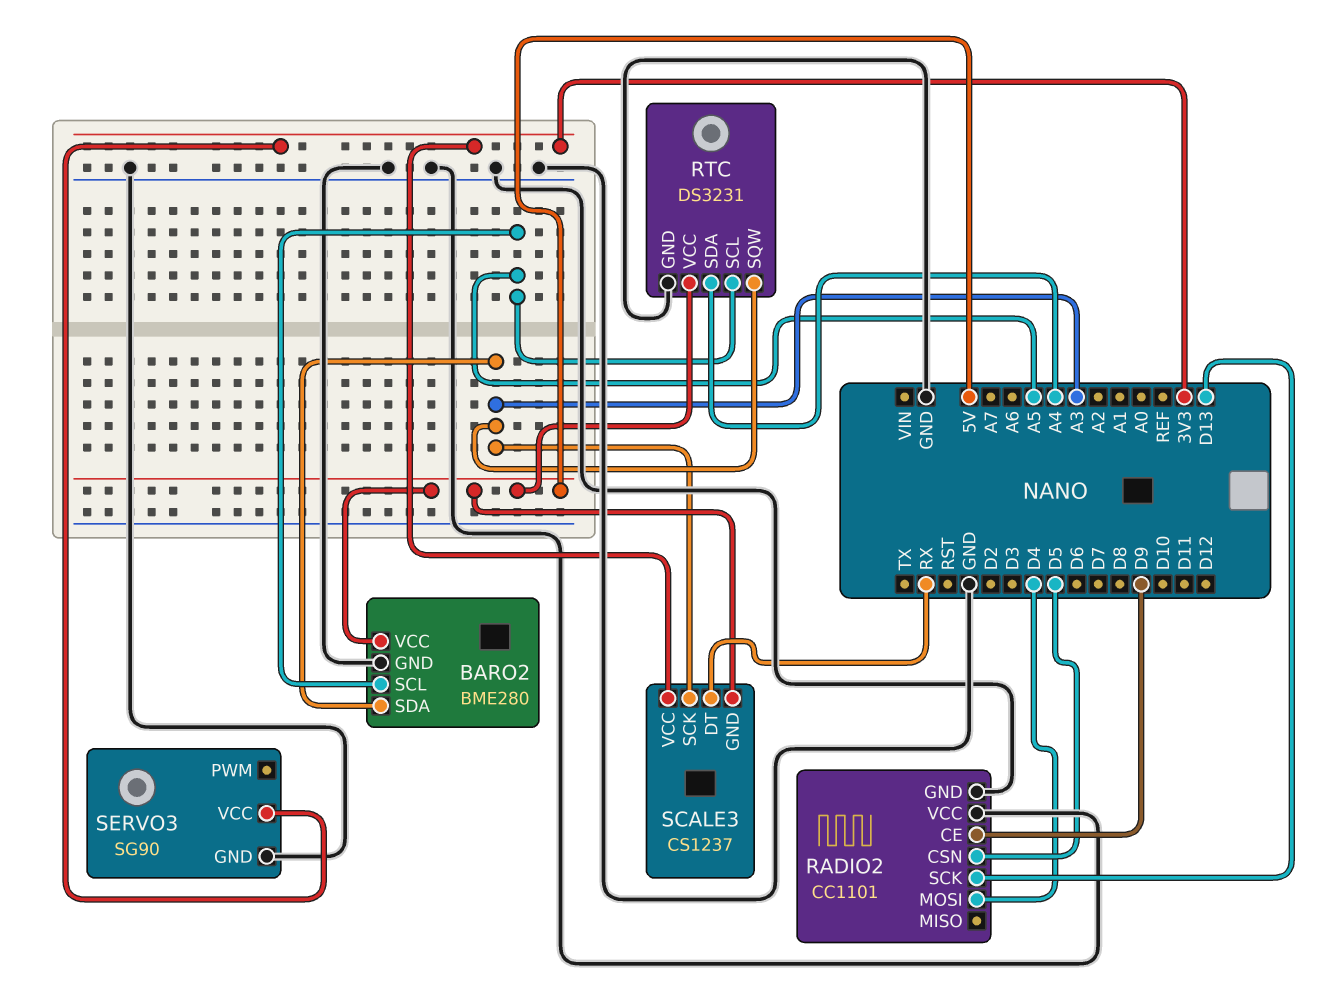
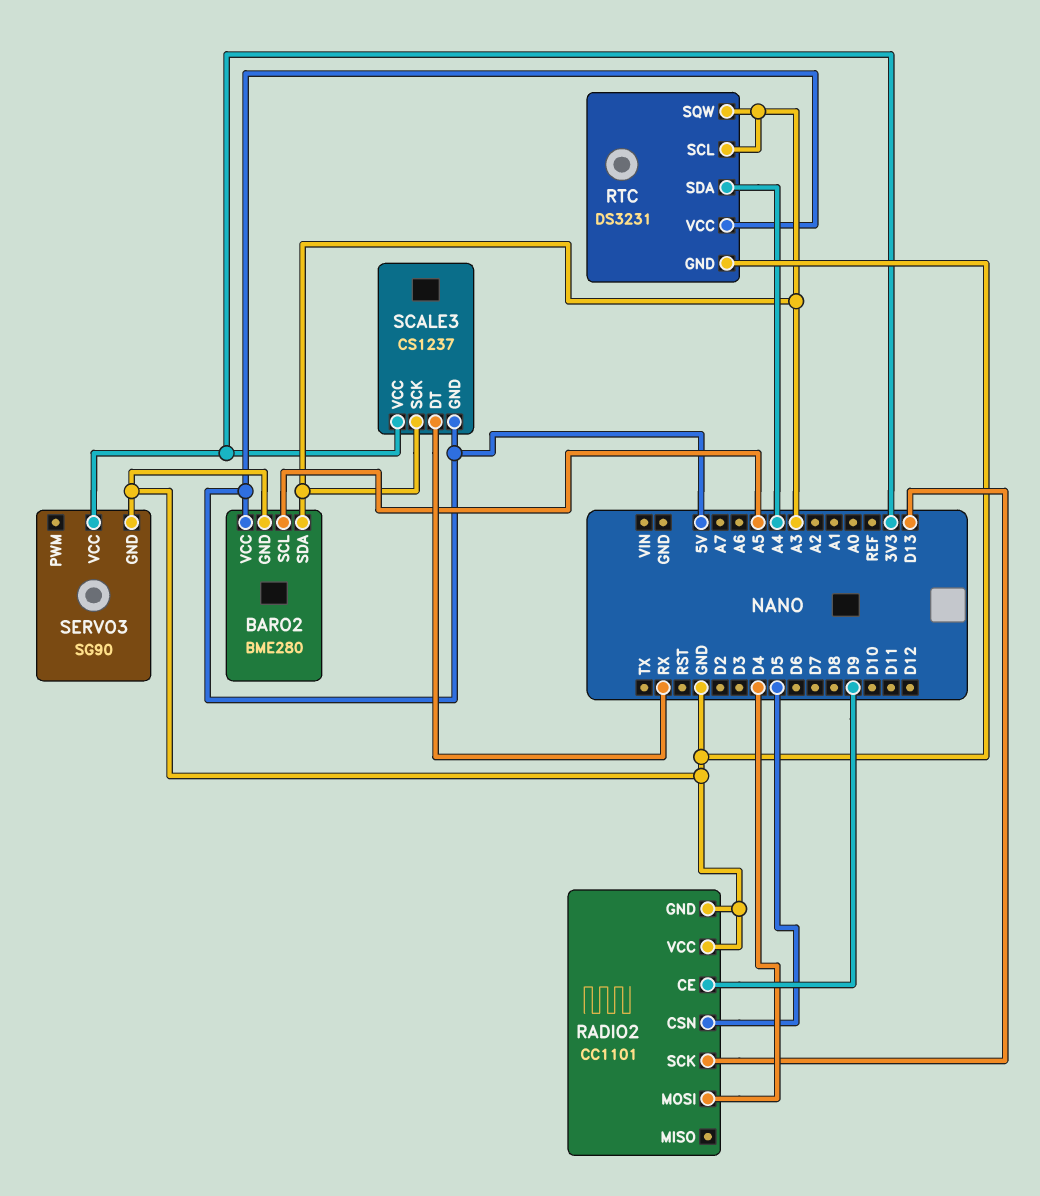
RTC pin SCL: A5 -> A3

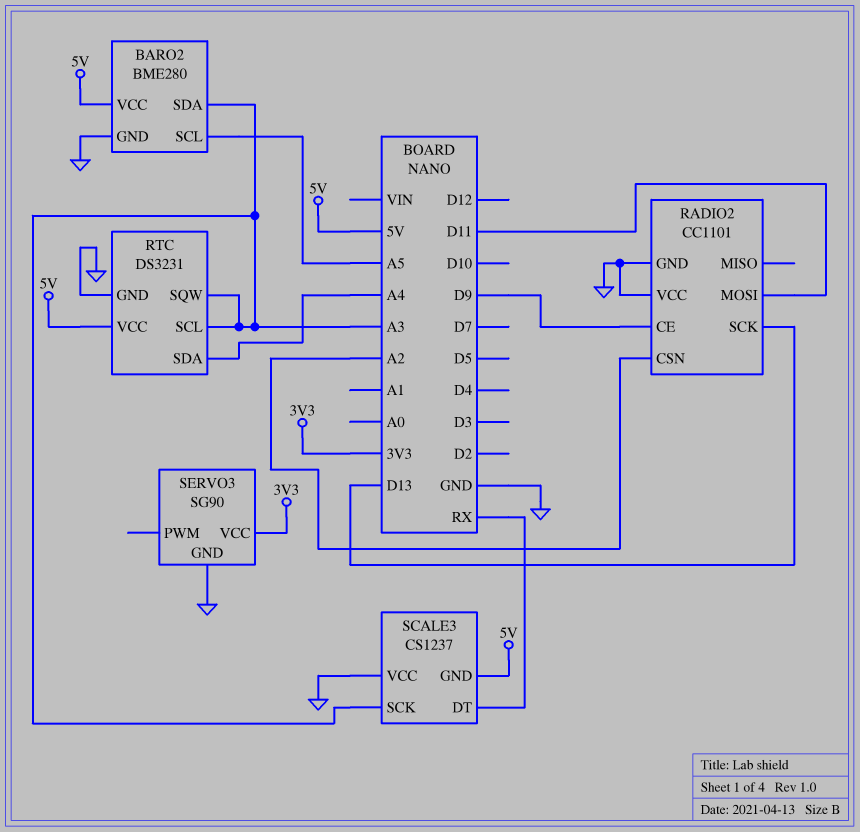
RADIO2 pin CSN: D5 -> A2
RADIO2 pin MOSI: D4 -> D11
SCALE3 pin VCC: 3V3 -> GND

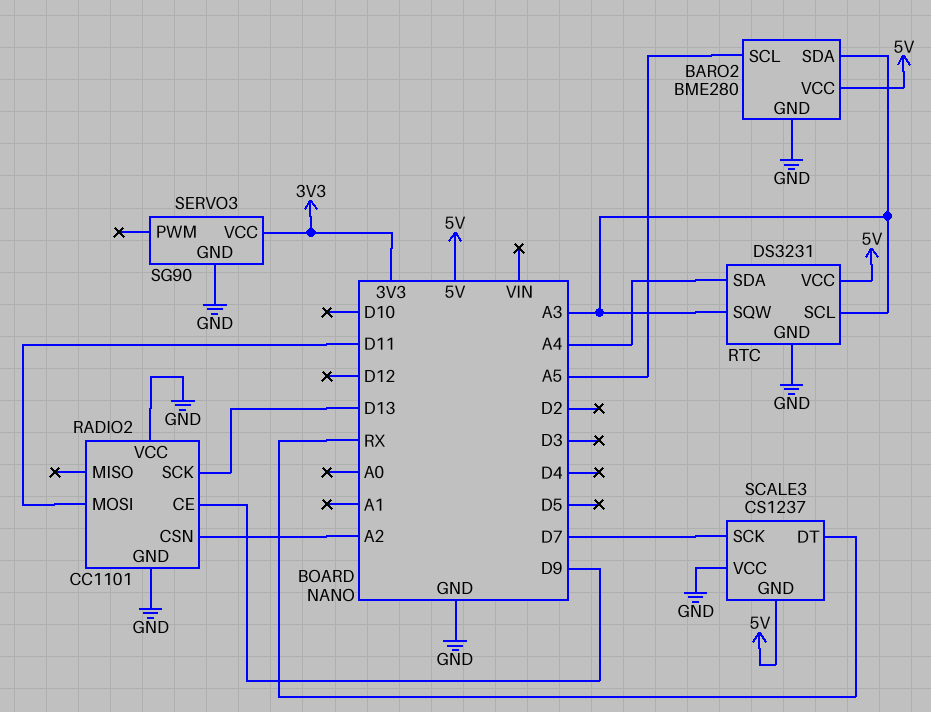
SCALE3 pin SCK: A3 -> D7

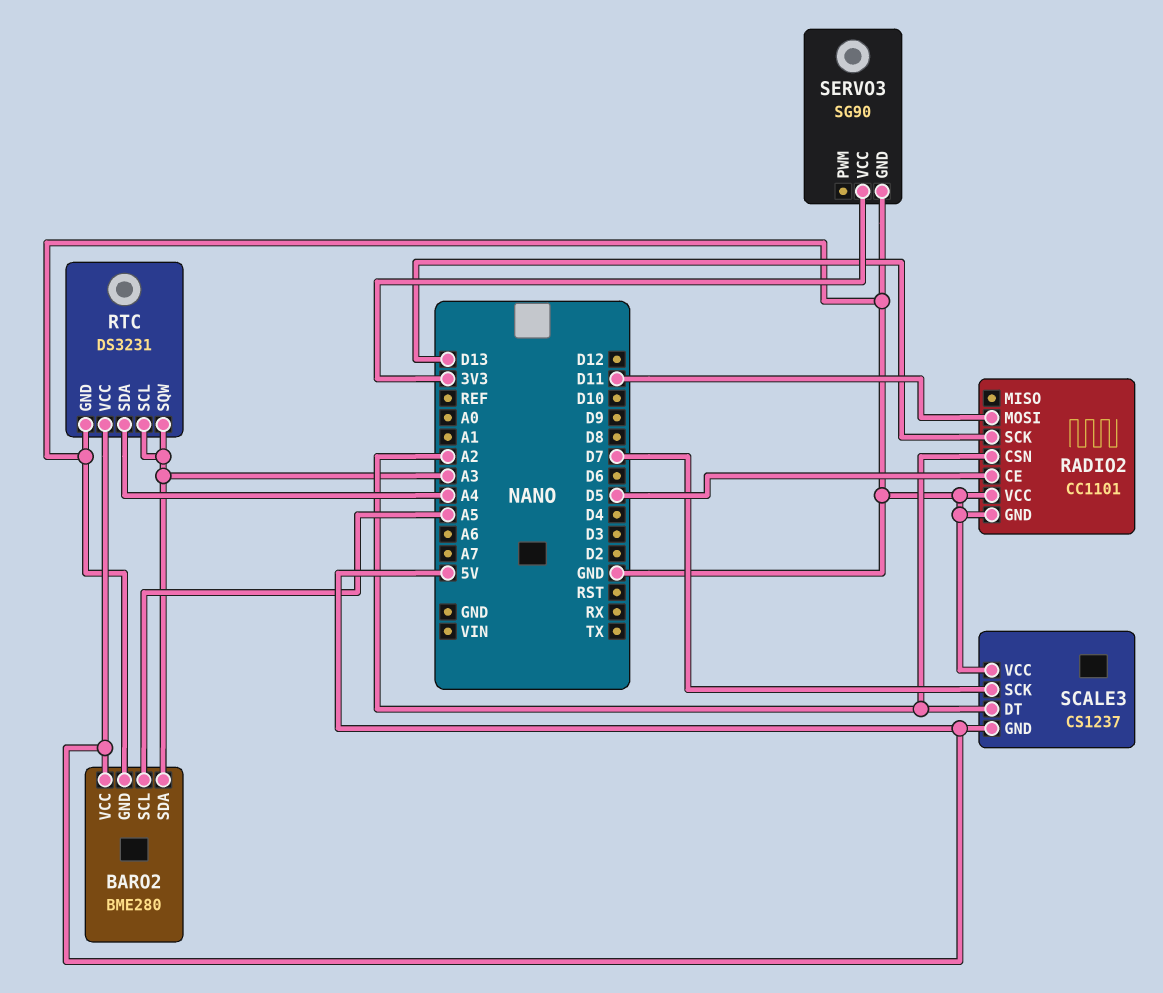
RADIO2 pin CE: D9 -> D5
SCALE3 pin DT: RX -> A2

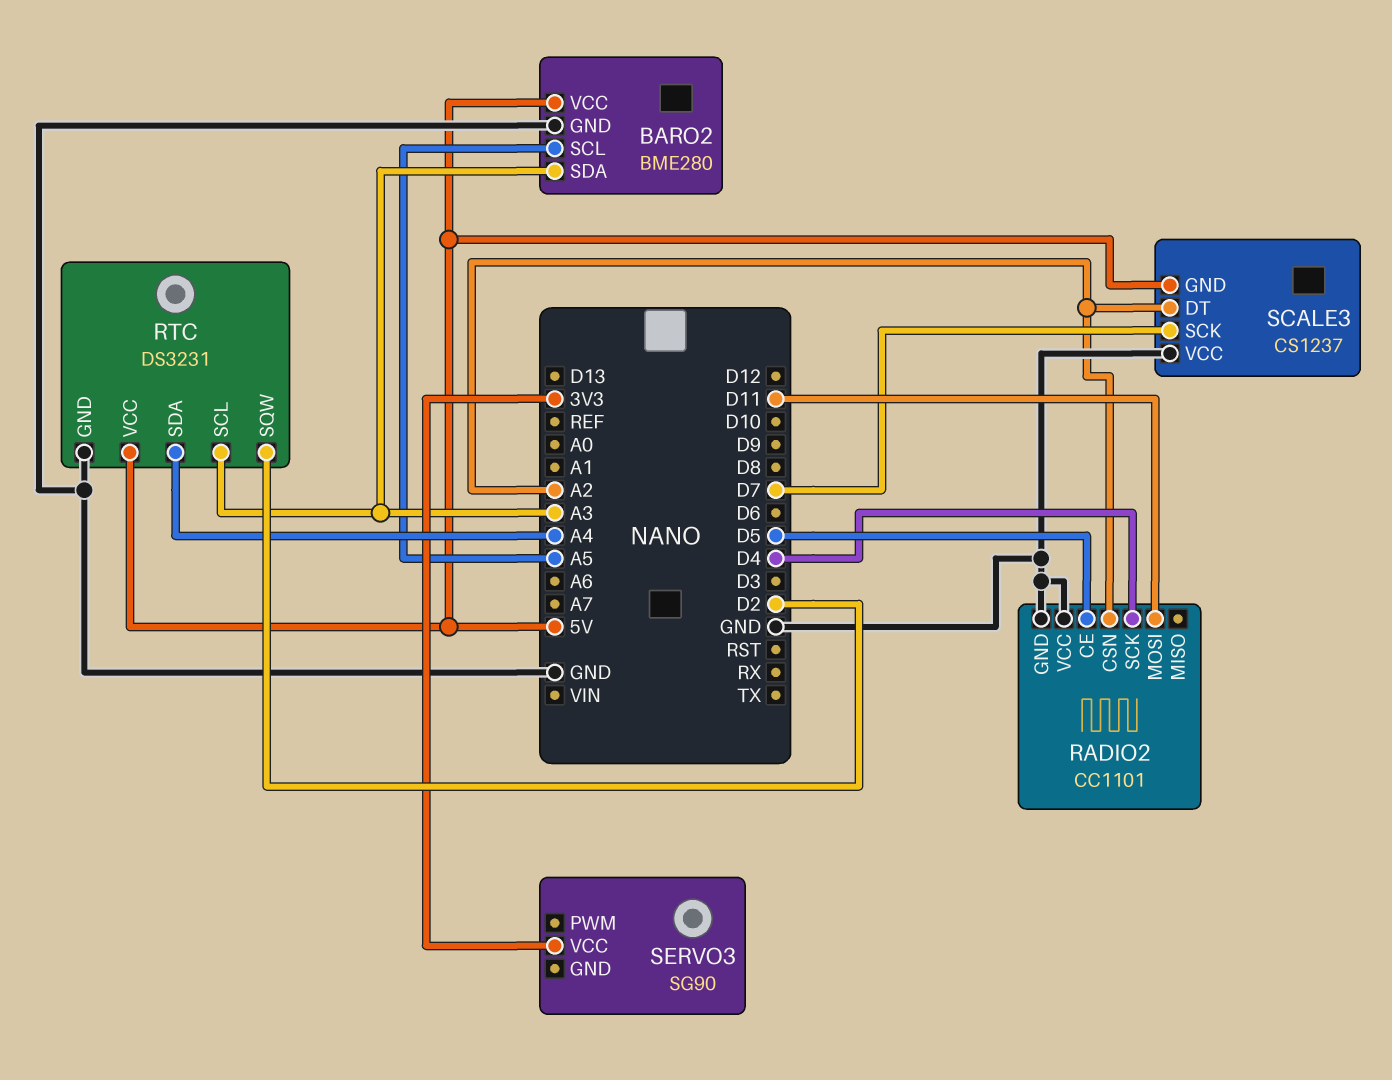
RADIO2 pin SCK: D13 -> D4
RTC pin SQW: A3 -> D2
SERVO3 pin GND: GND -> none

